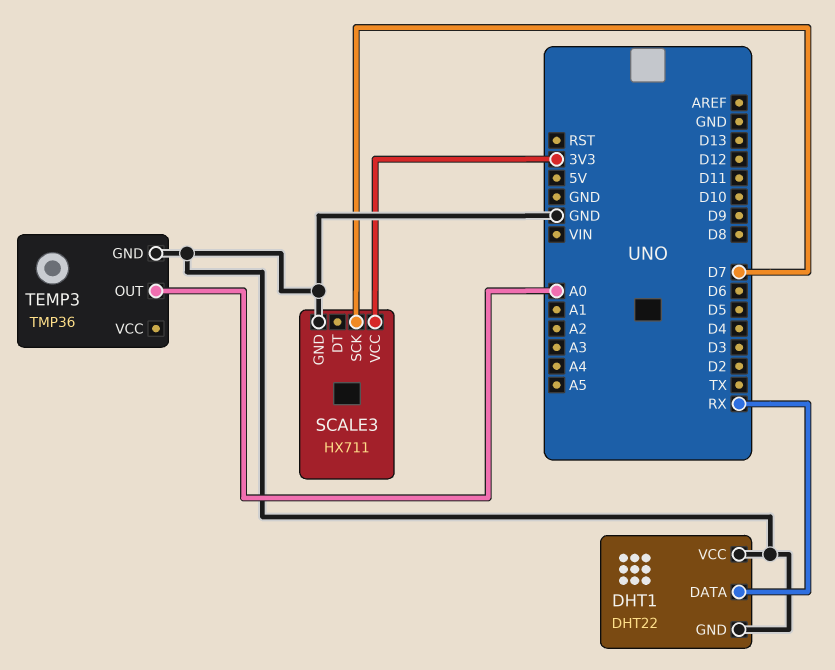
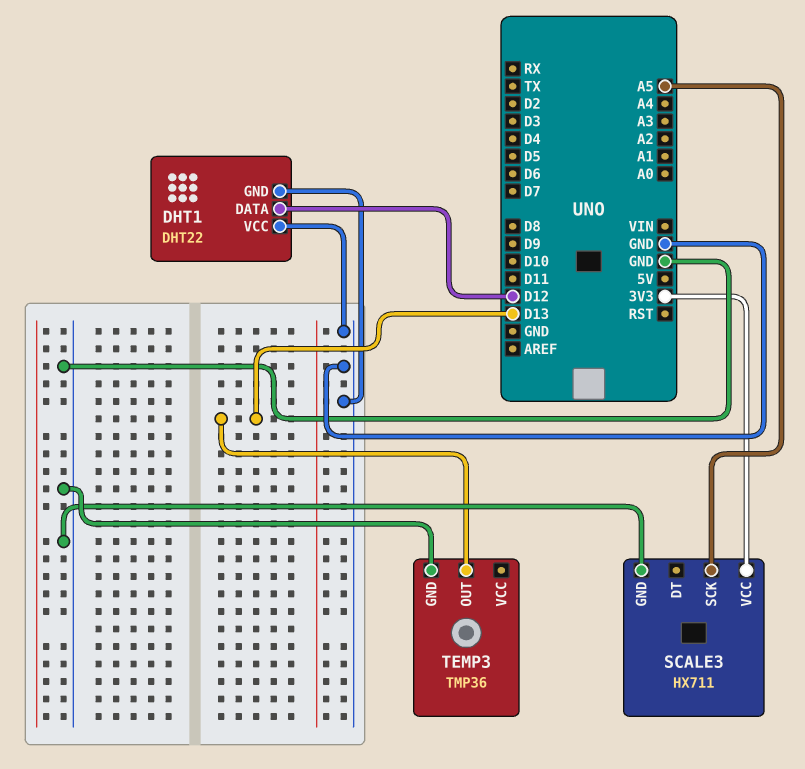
DHT1 pin DATA: RX -> D12
SCALE3 pin SCK: D7 -> A5
TEMP3 pin OUT: A0 -> D13

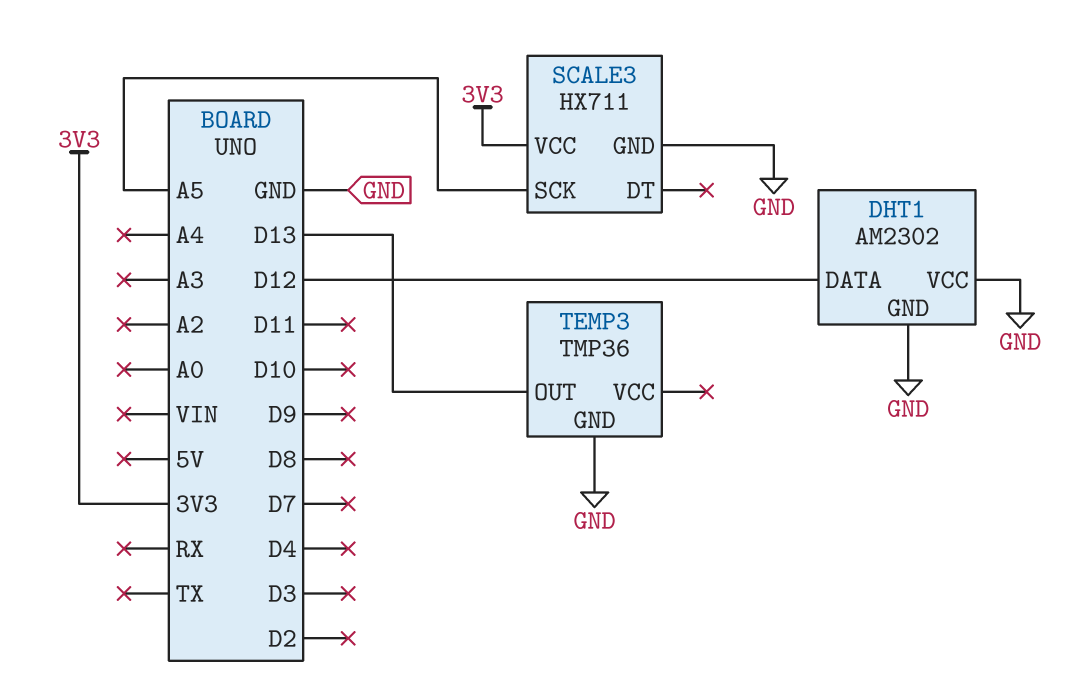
DHT1: DHT22 -> AM2302

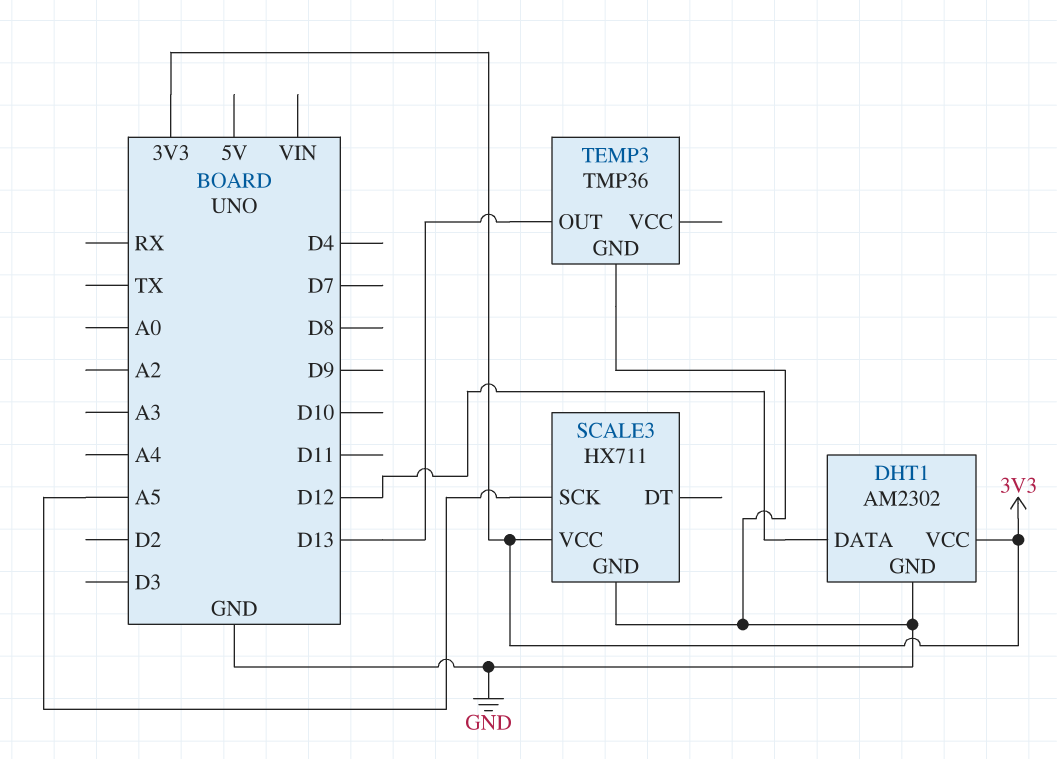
DHT1 pin VCC: GND -> 3V3

